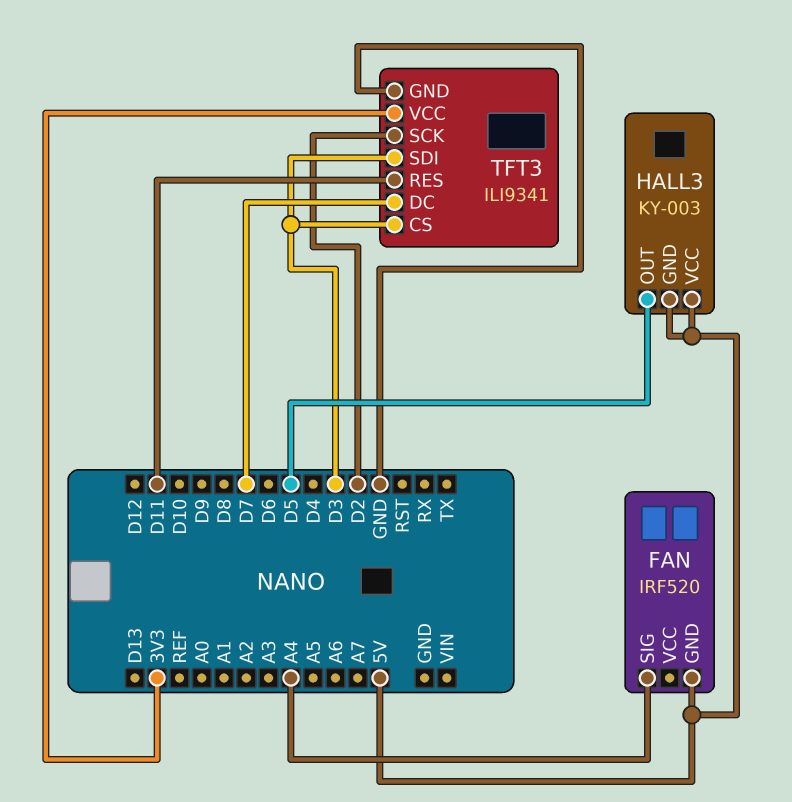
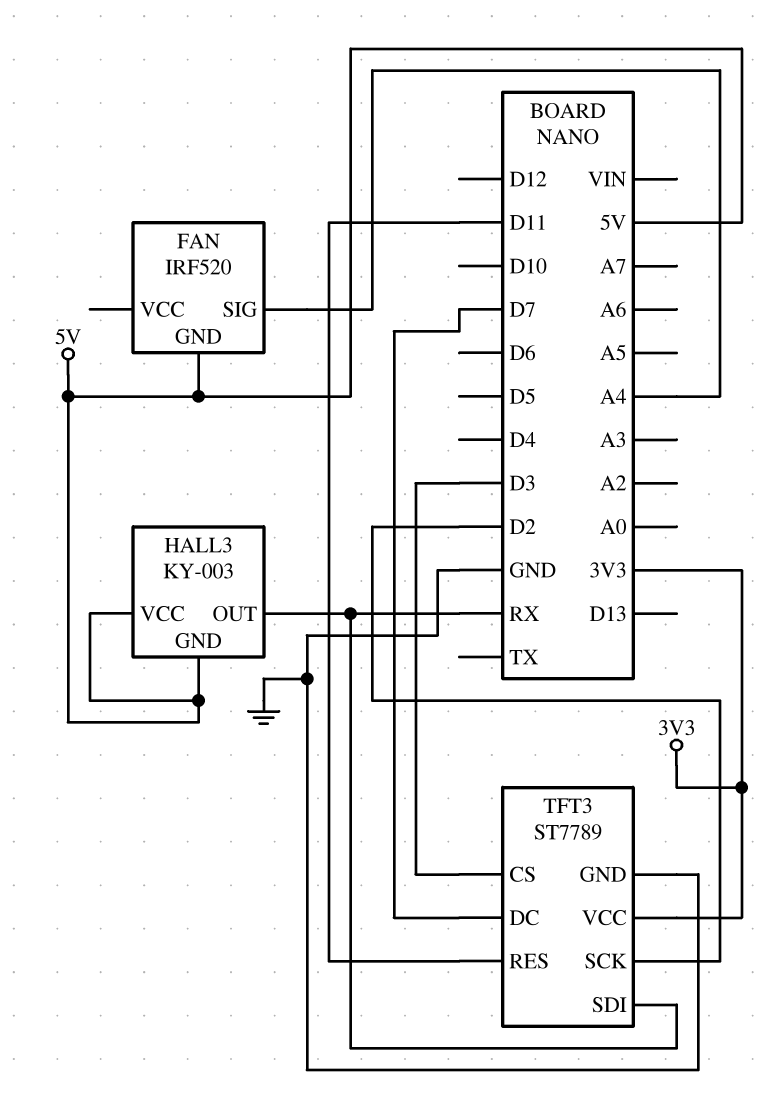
HALL3 pin OUT: D5 -> RX
TFT3: ILI9341 -> ST7789
TFT3 pin SDI: D3 -> RX

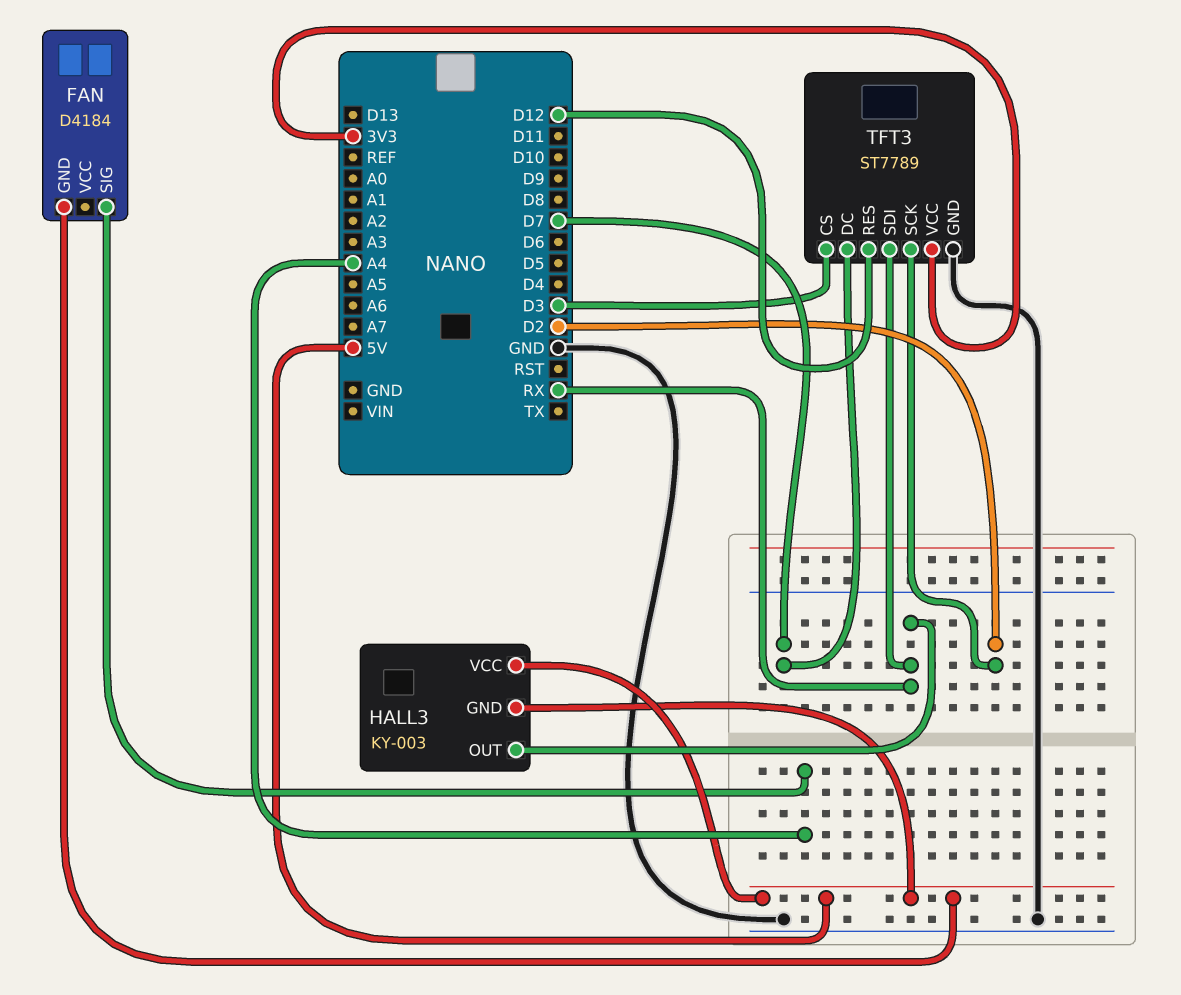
FAN: IRF520 -> D4184
TFT3 pin RES: D11 -> D12

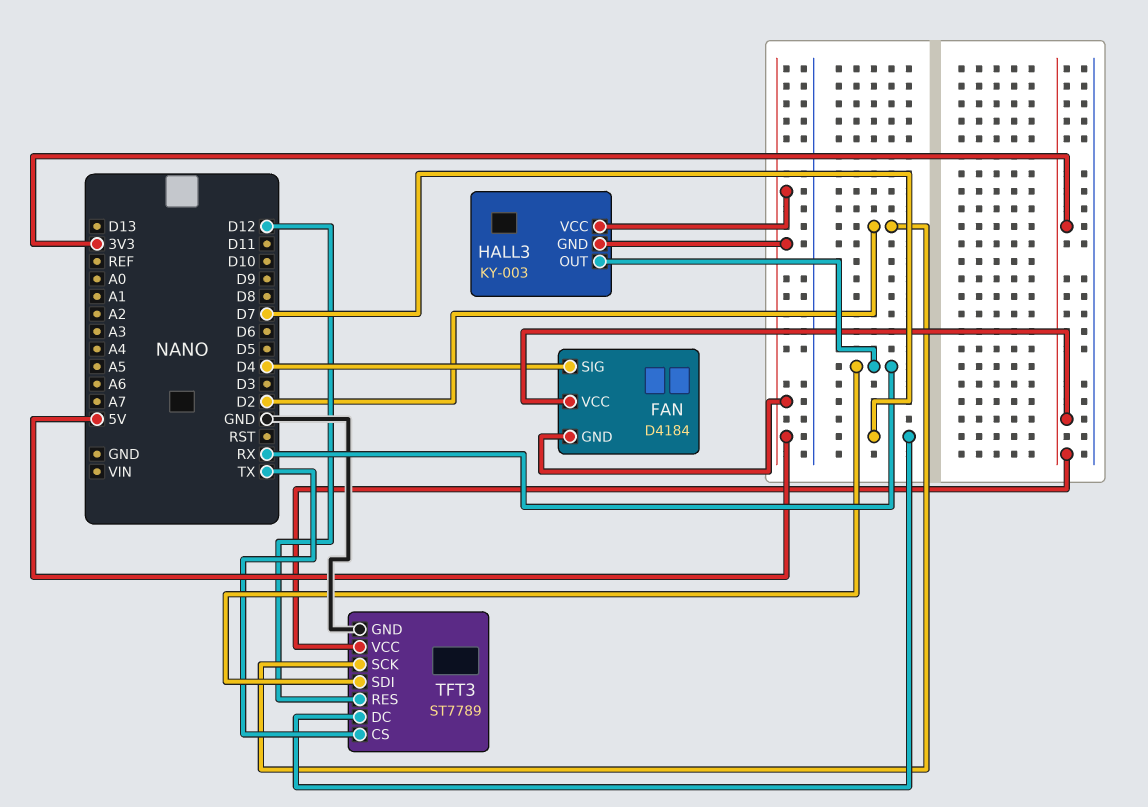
FAN pin SIG: A4 -> D4
FAN pin VCC: none -> 3V3
TFT3 pin CS: D3 -> TX

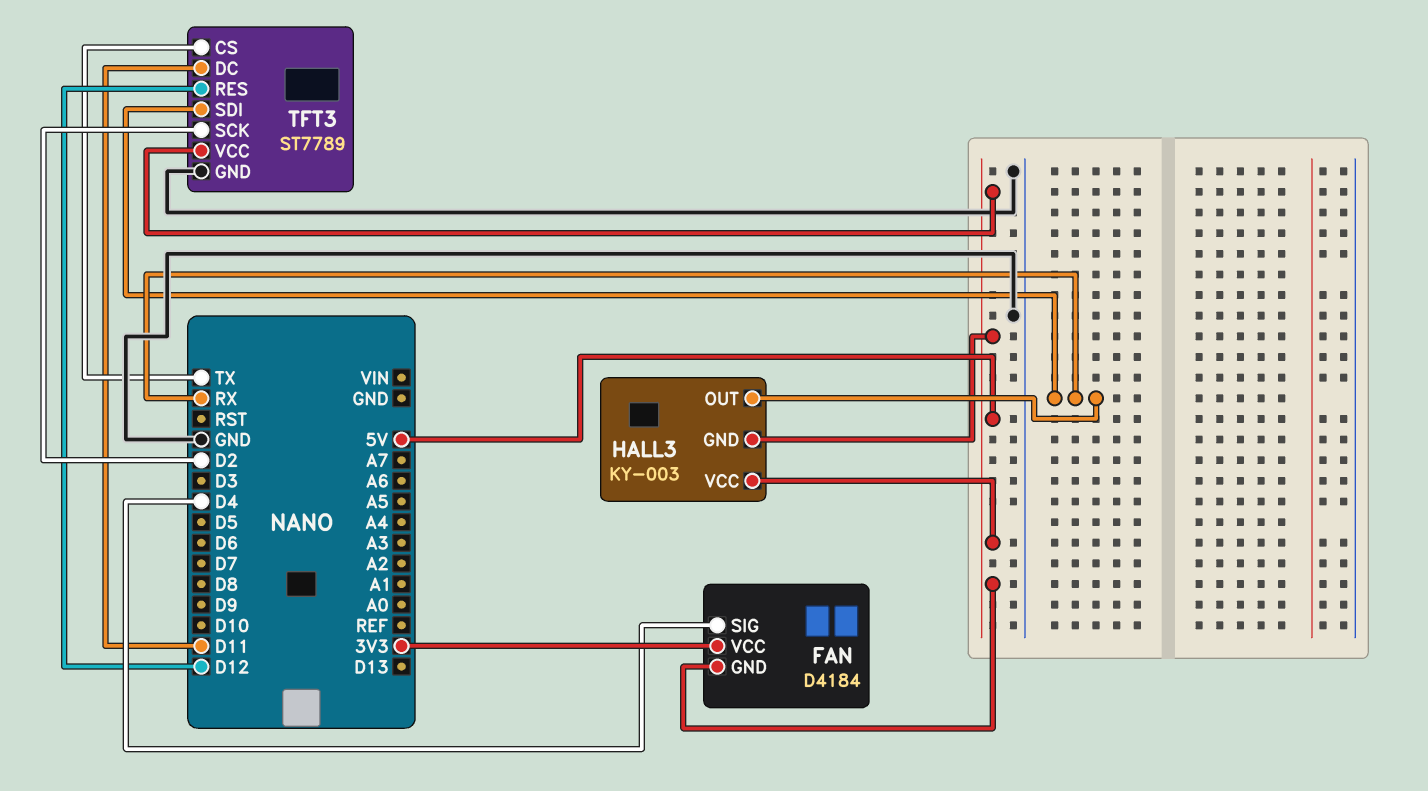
TFT3 pin DC: D7 -> D11
TFT3 pin VCC: 3V3 -> 5V

